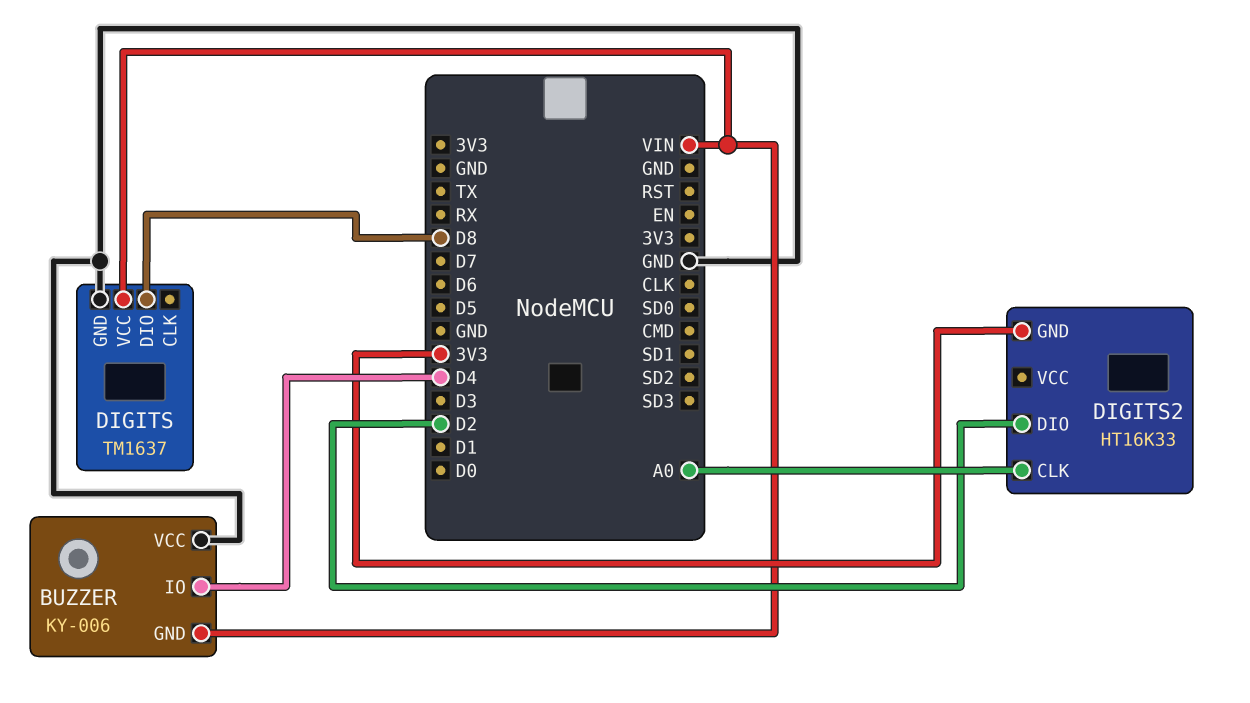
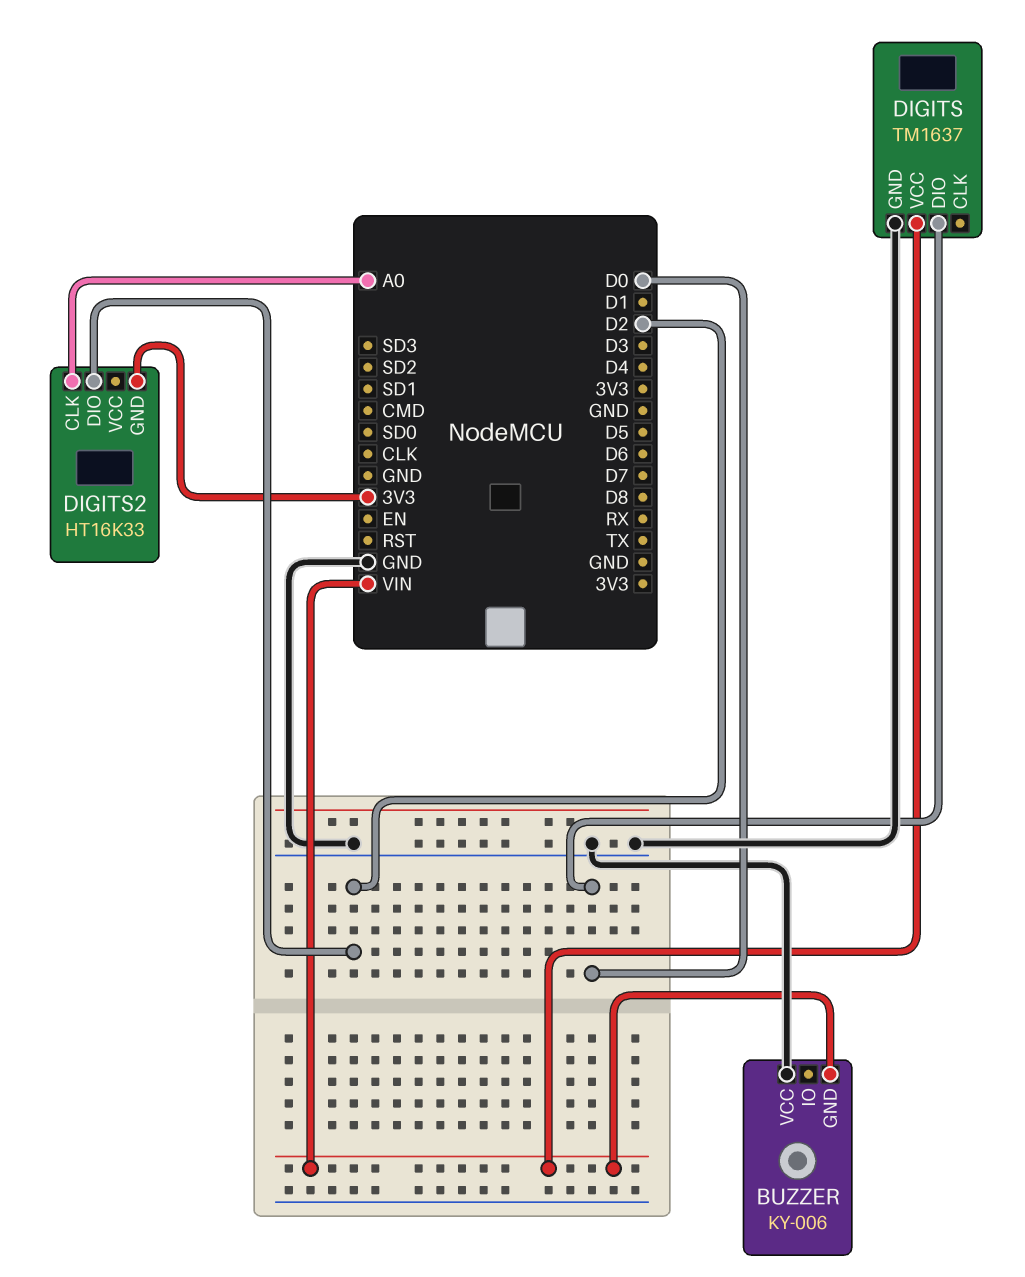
BUZZER pin IO: D4 -> none
DIGITS pin DIO: D8 -> D0

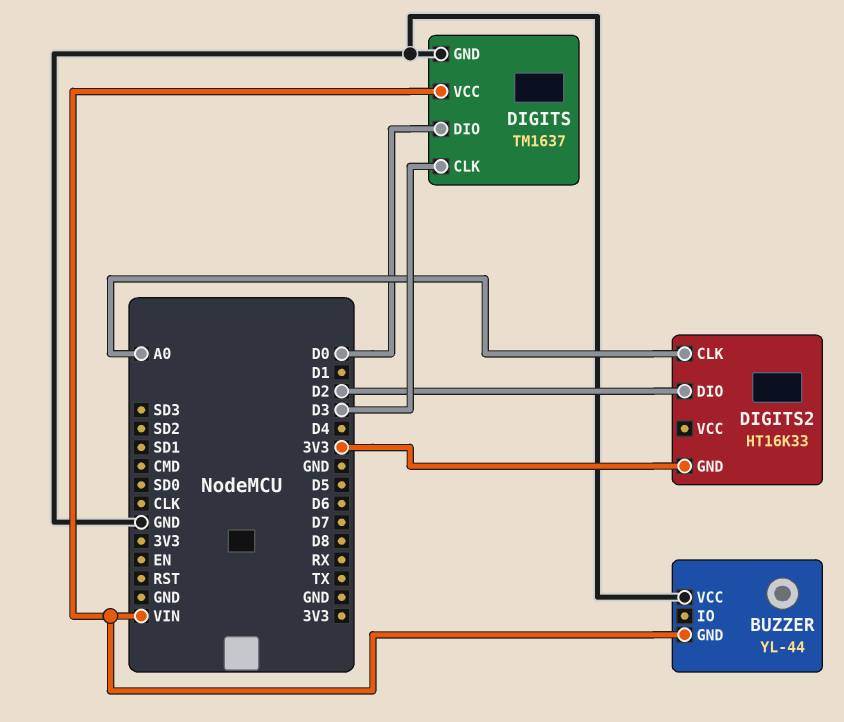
BUZZER: KY-006 -> YL-44
DIGITS pin CLK: none -> D3

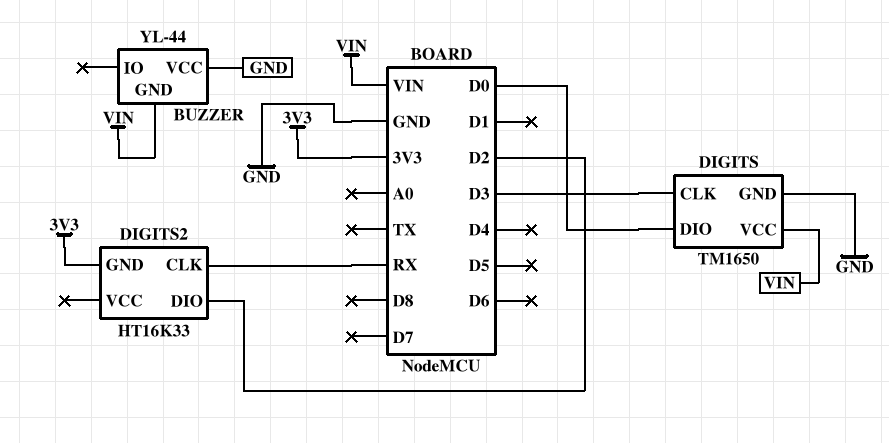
DIGITS: TM1637 -> TM1650
DIGITS2 pin CLK: A0 -> RX

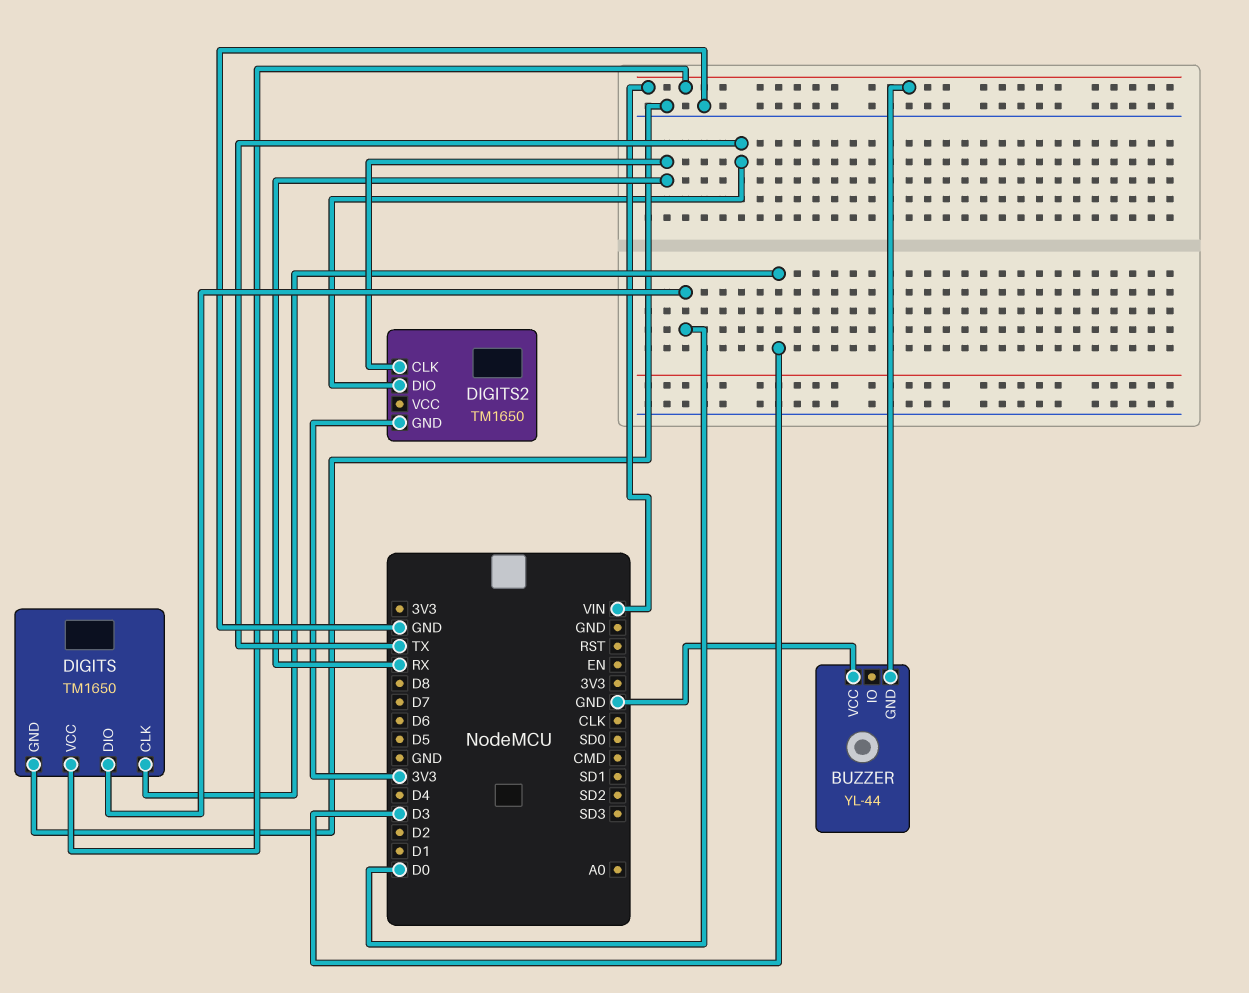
DIGITS2: HT16K33 -> TM1650
DIGITS2 pin DIO: D2 -> TX

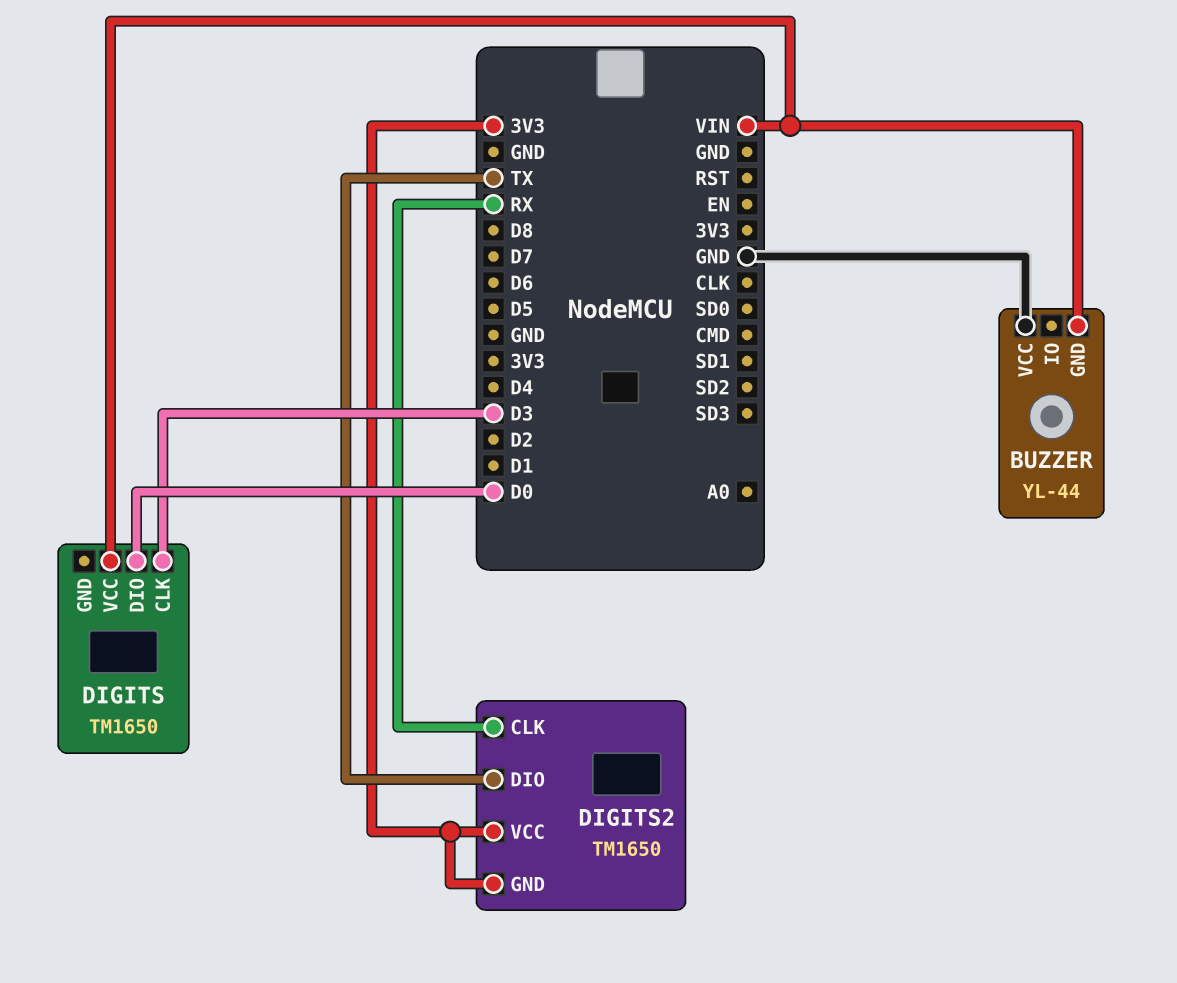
DIGITS pin GND: GND -> none
DIGITS2 pin VCC: none -> 3V3

